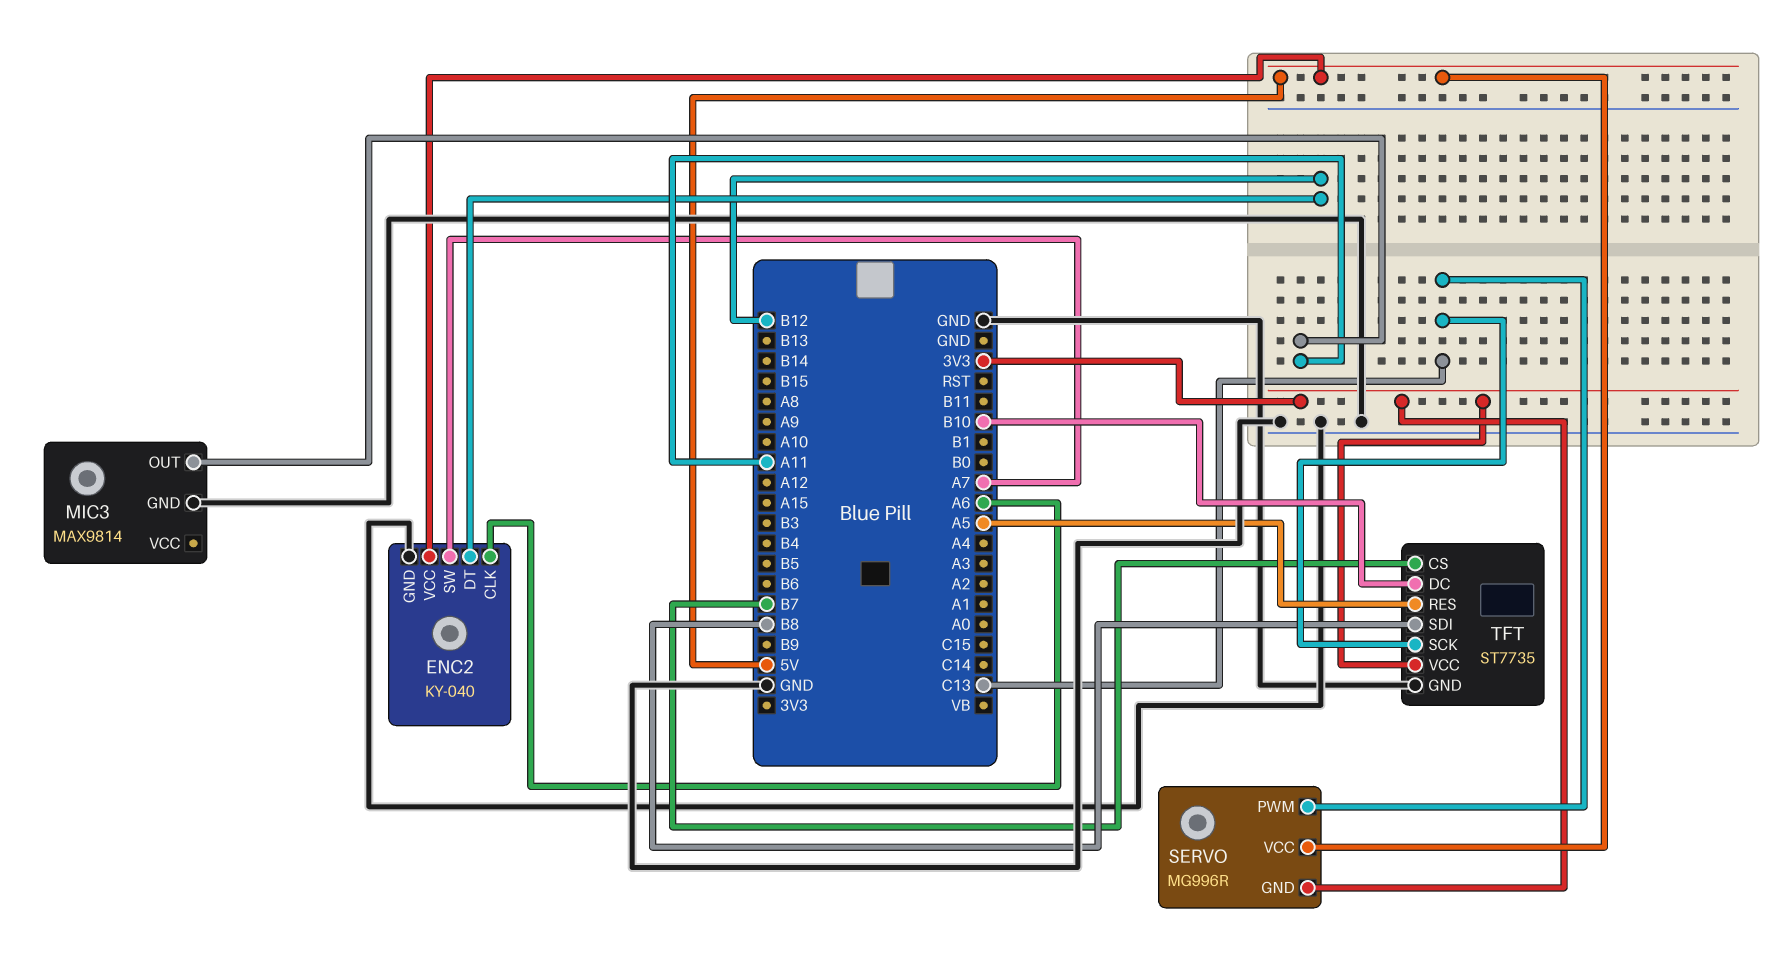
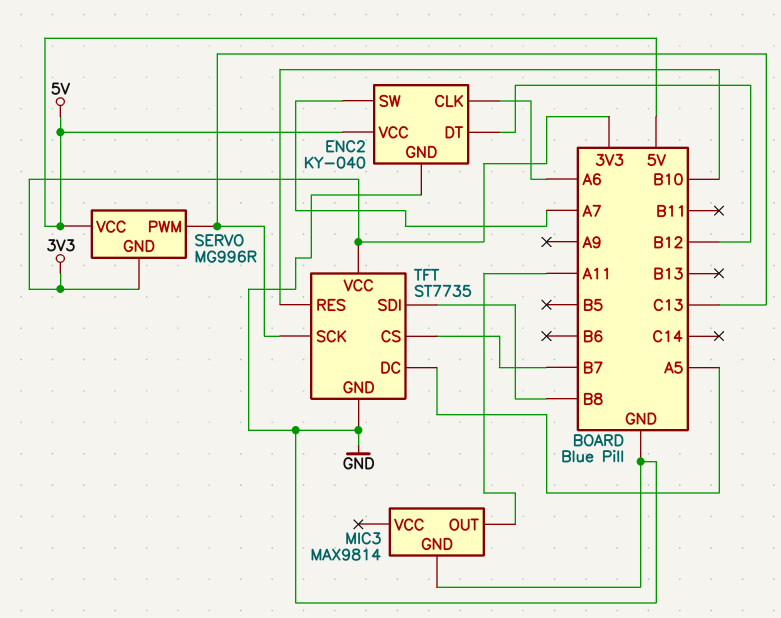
TFT pin DC: B10 -> A5
TFT pin RES: A5 -> B10

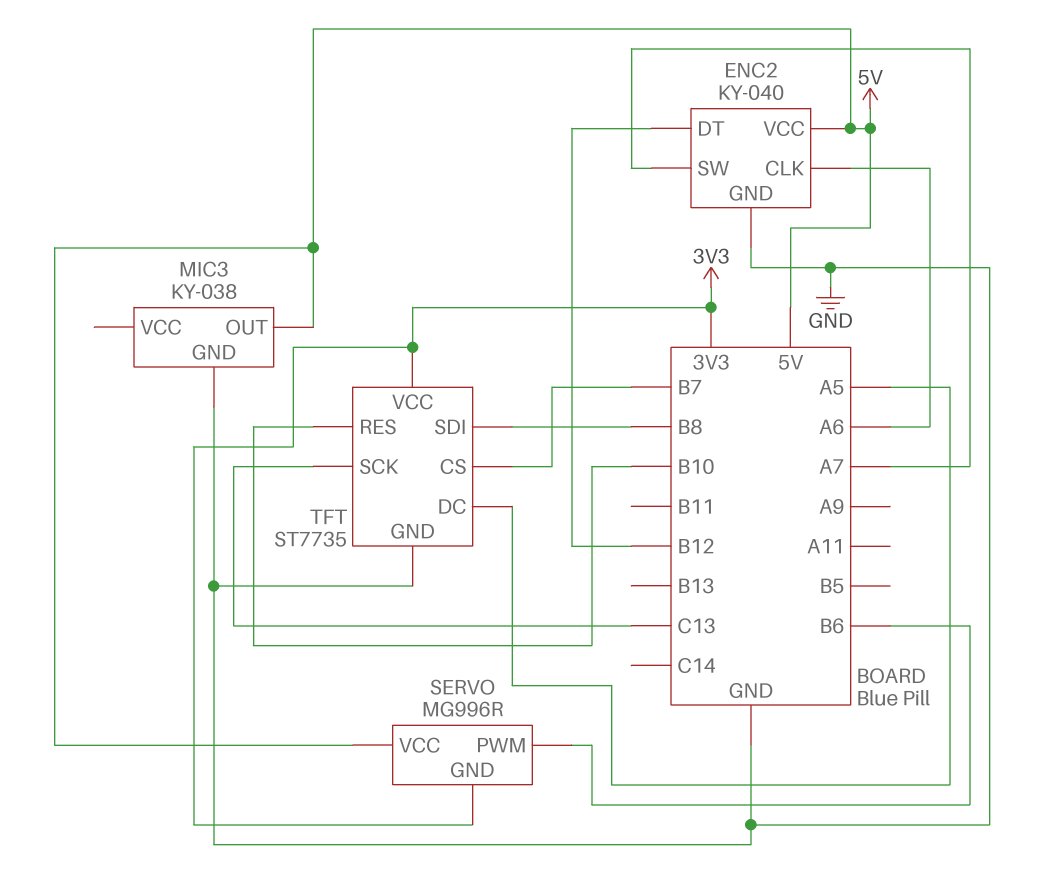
MIC3: MAX9814 -> KY-038
MIC3 pin OUT: A11 -> 5V
SERVO pin PWM: C13 -> B6

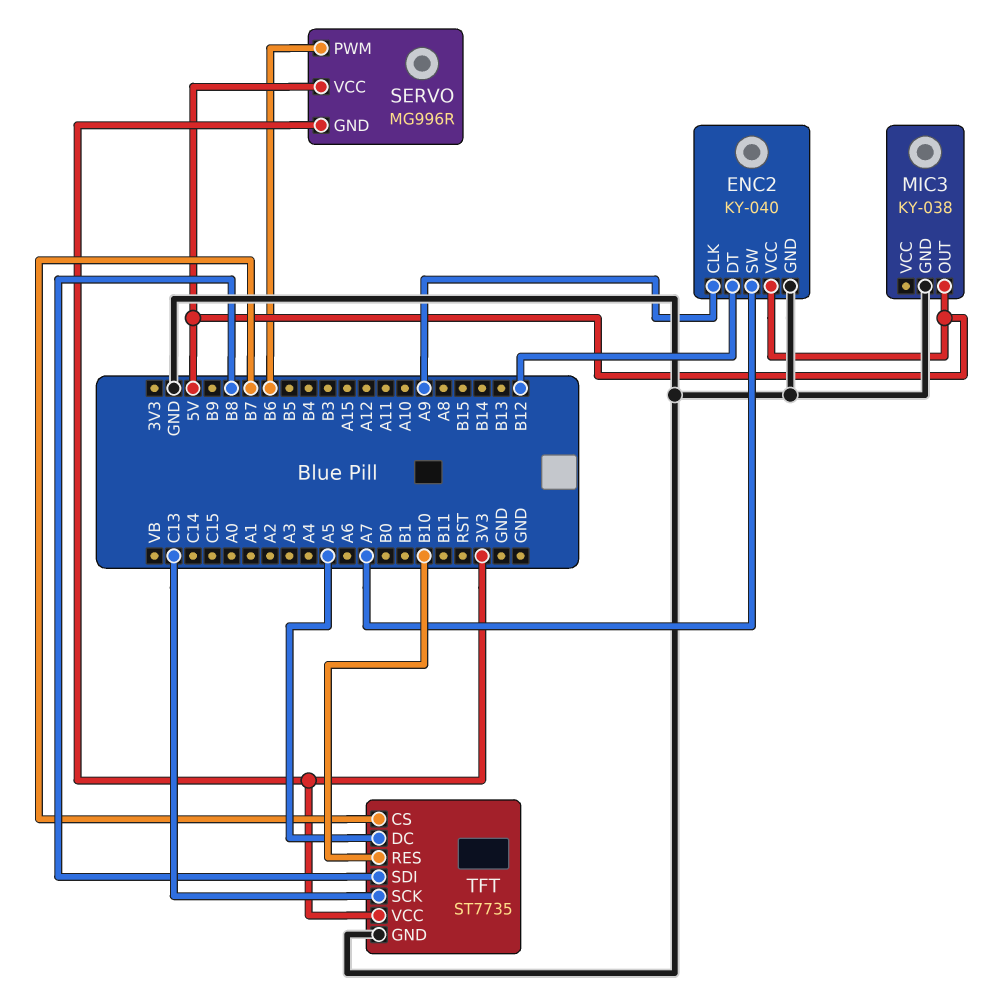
ENC2 pin CLK: A6 -> A9

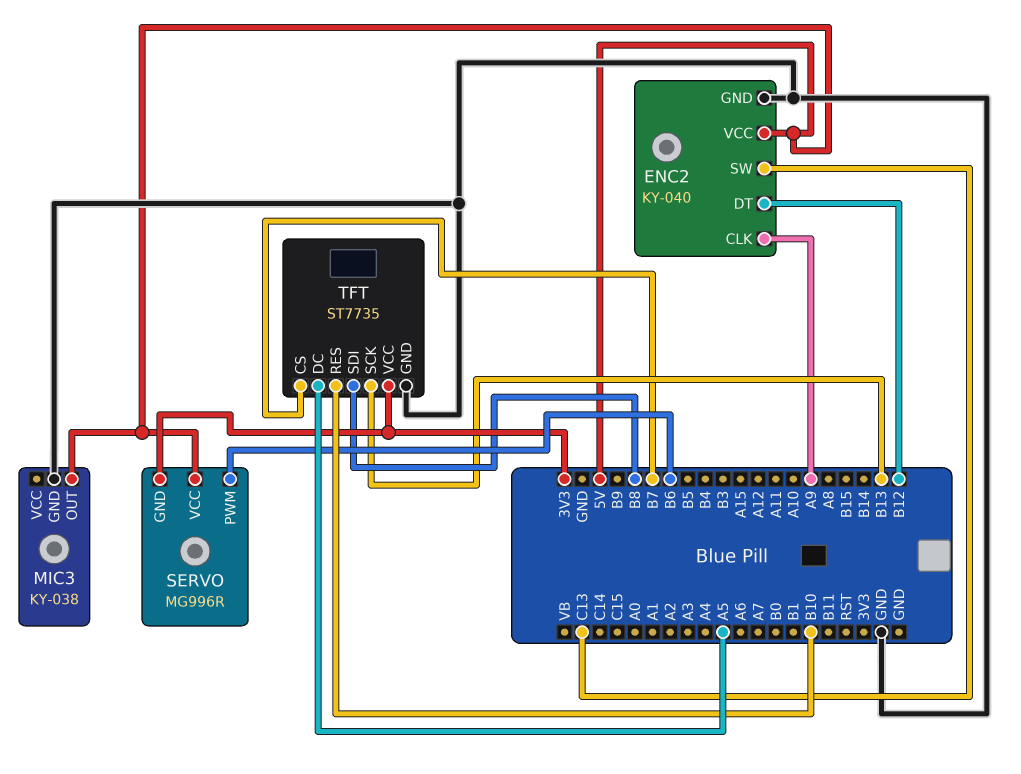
ENC2 pin SW: A7 -> C13
TFT pin SCK: C13 -> B13

